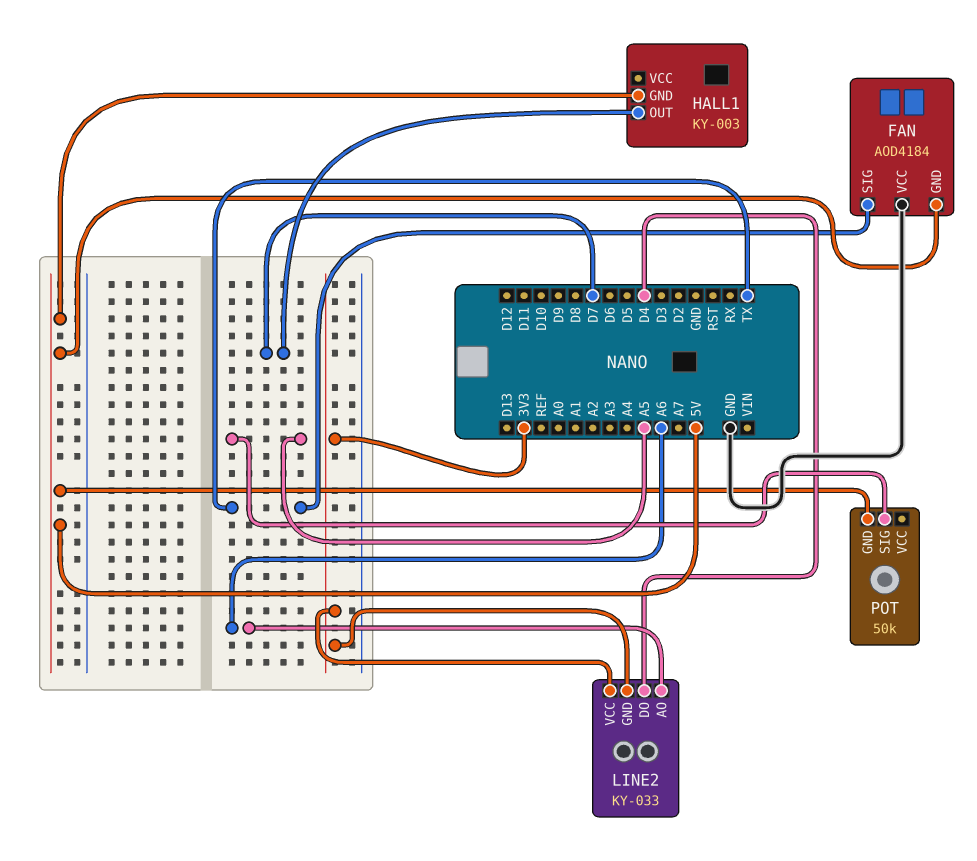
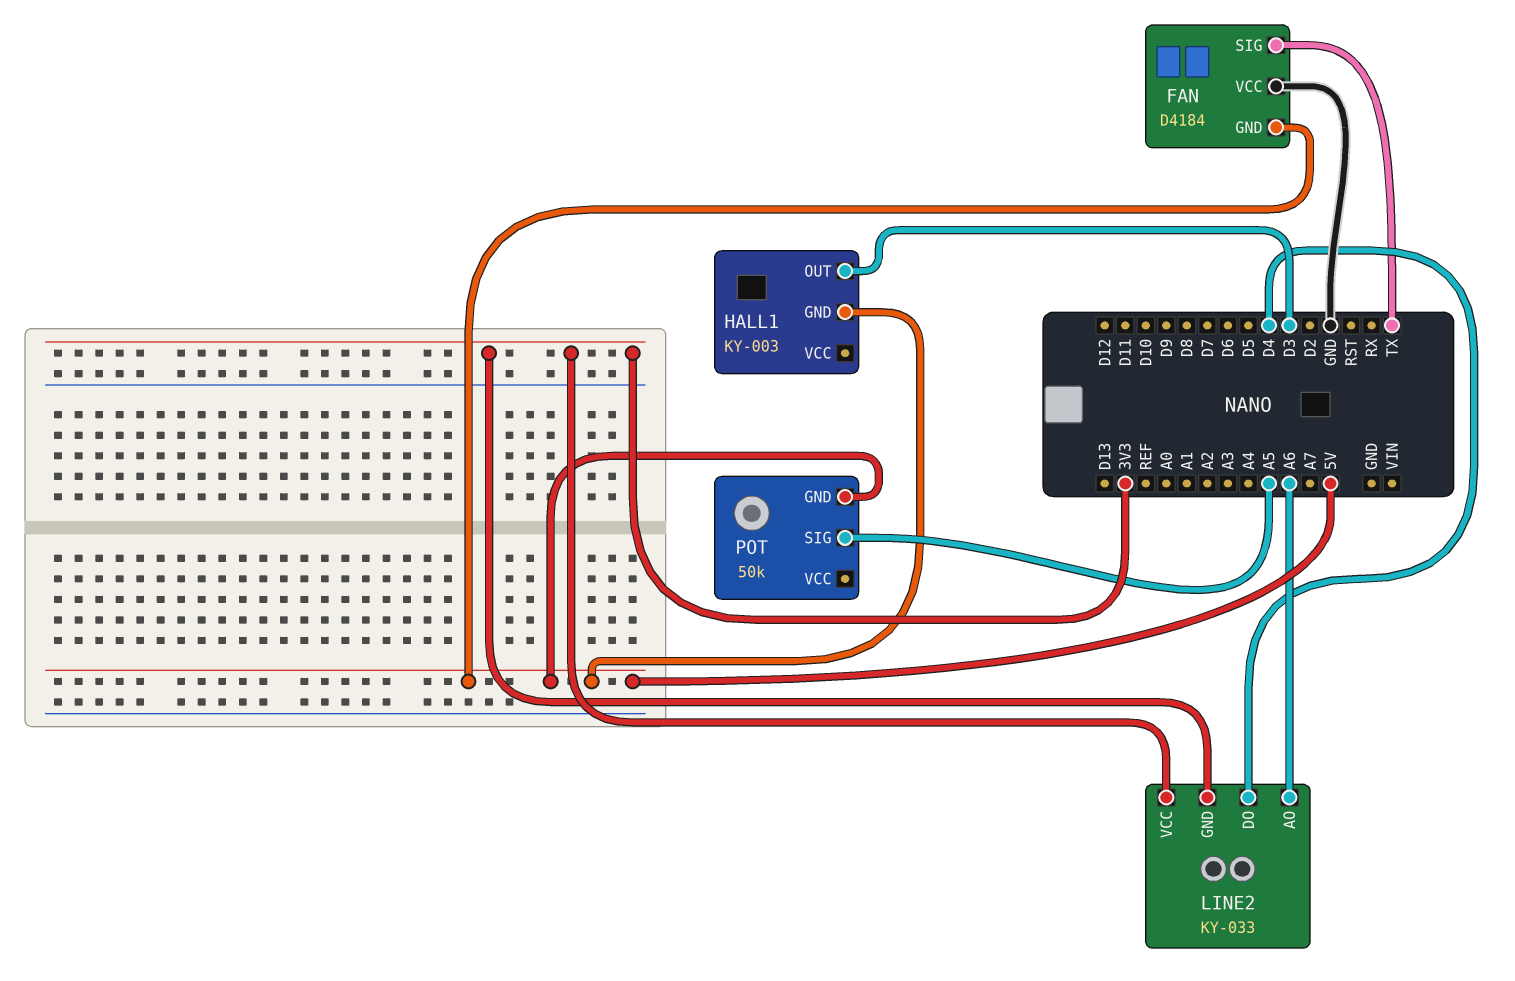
FAN: AOD4184 -> D4184
HALL1 pin OUT: D7 -> D3

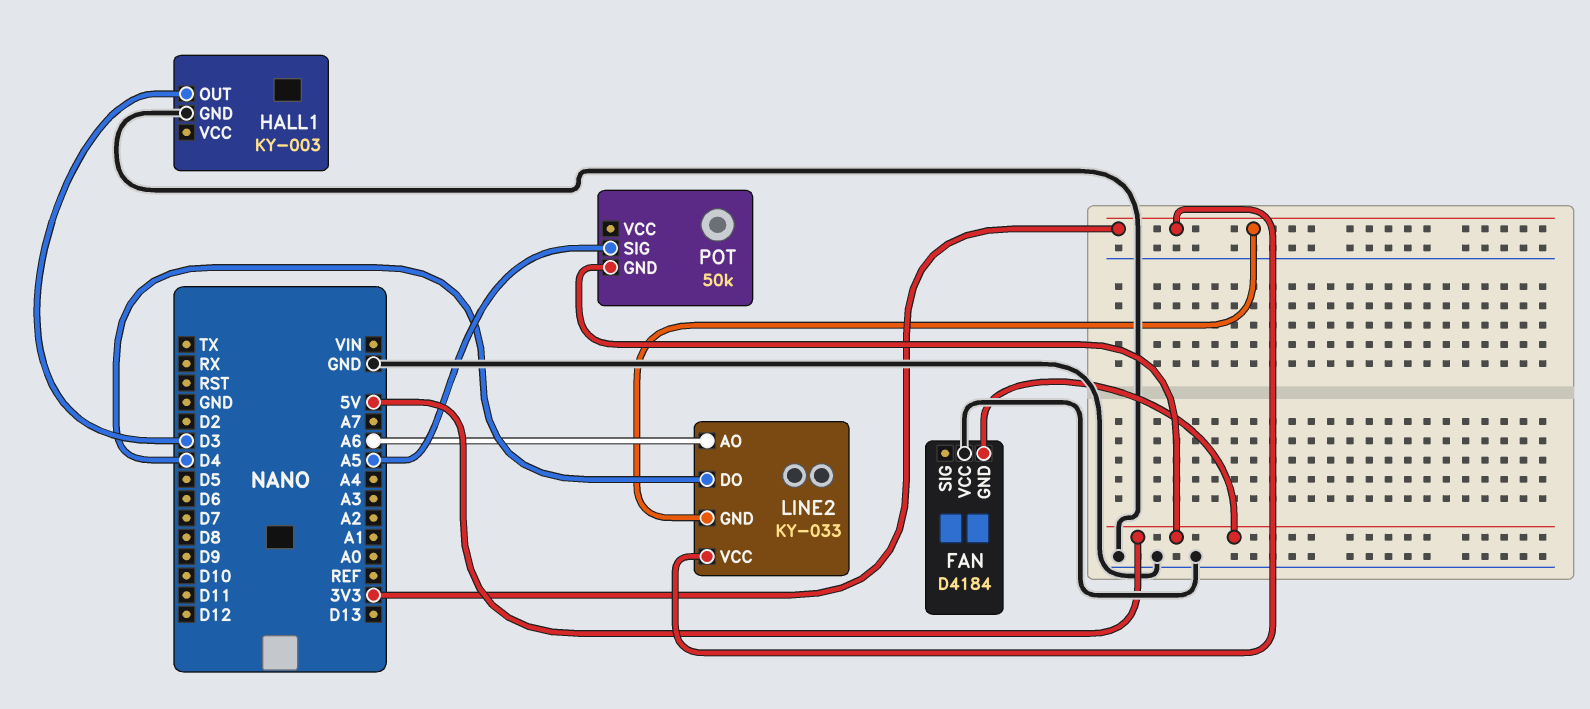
FAN pin SIG: TX -> none
HALL1 pin GND: 5V -> GND

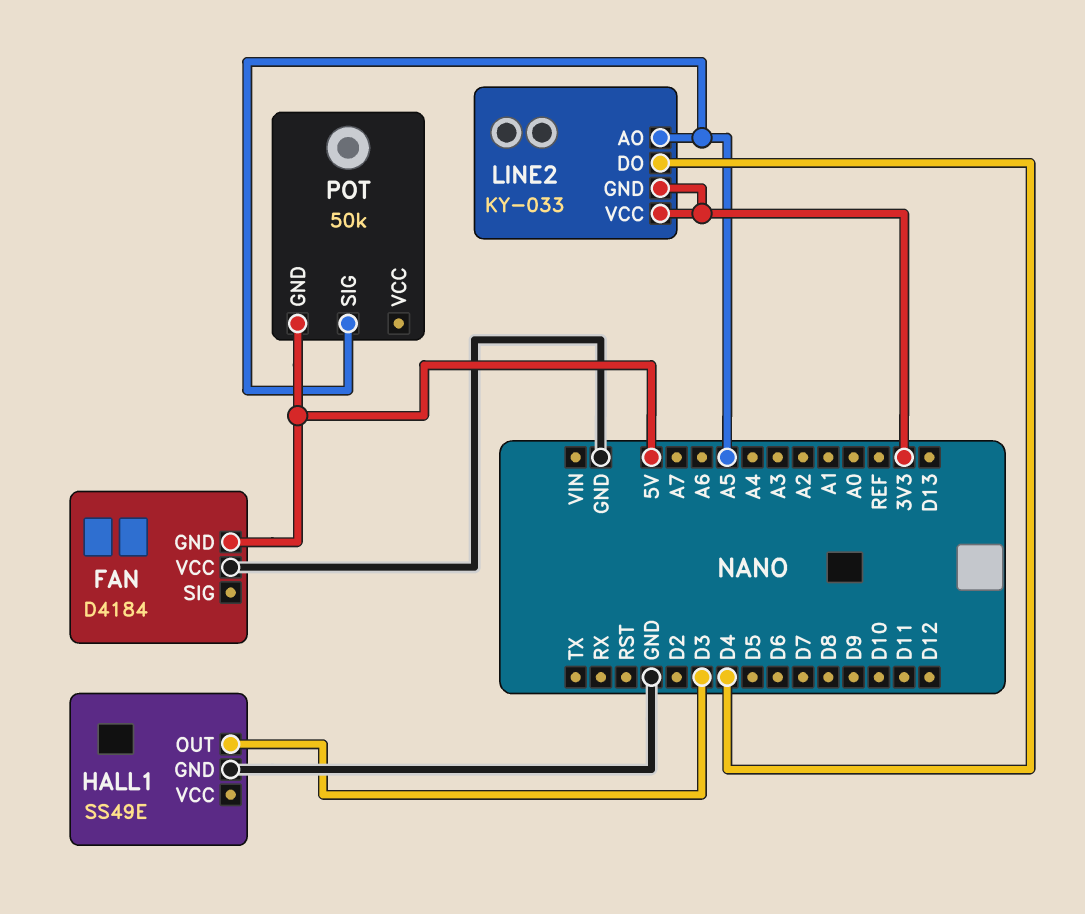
HALL1: KY-003 -> SS49E
LINE2 pin AO: A6 -> A5

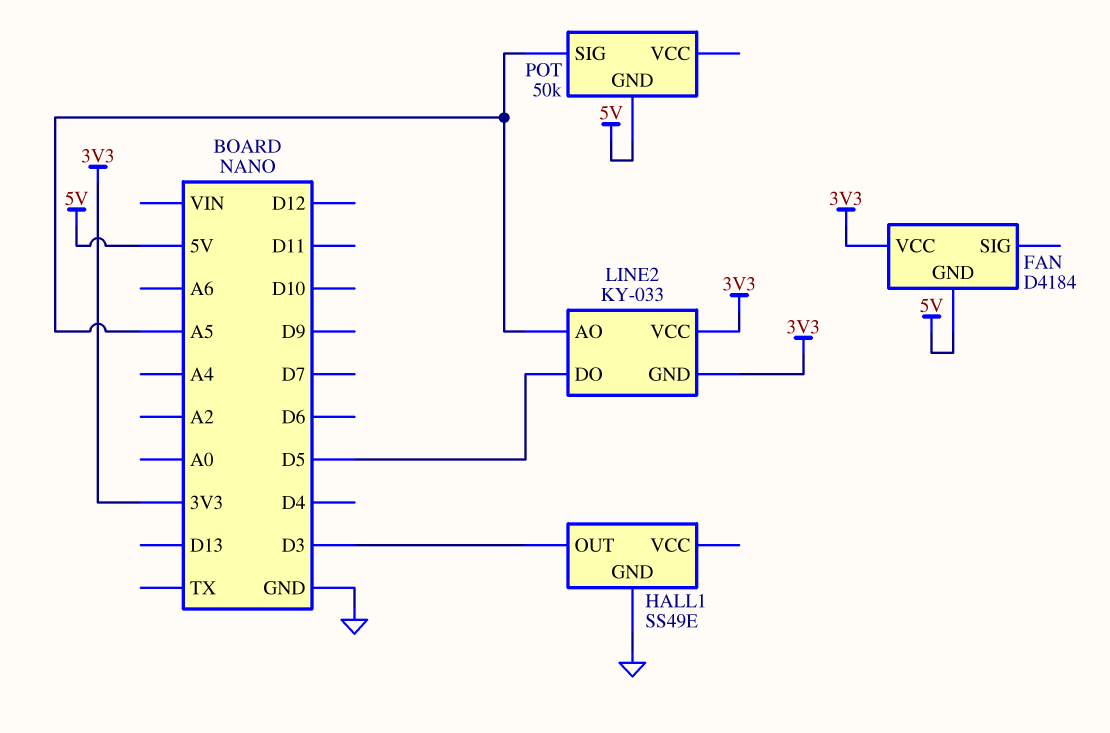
FAN pin VCC: GND -> 3V3
LINE2 pin DO: D4 -> D5

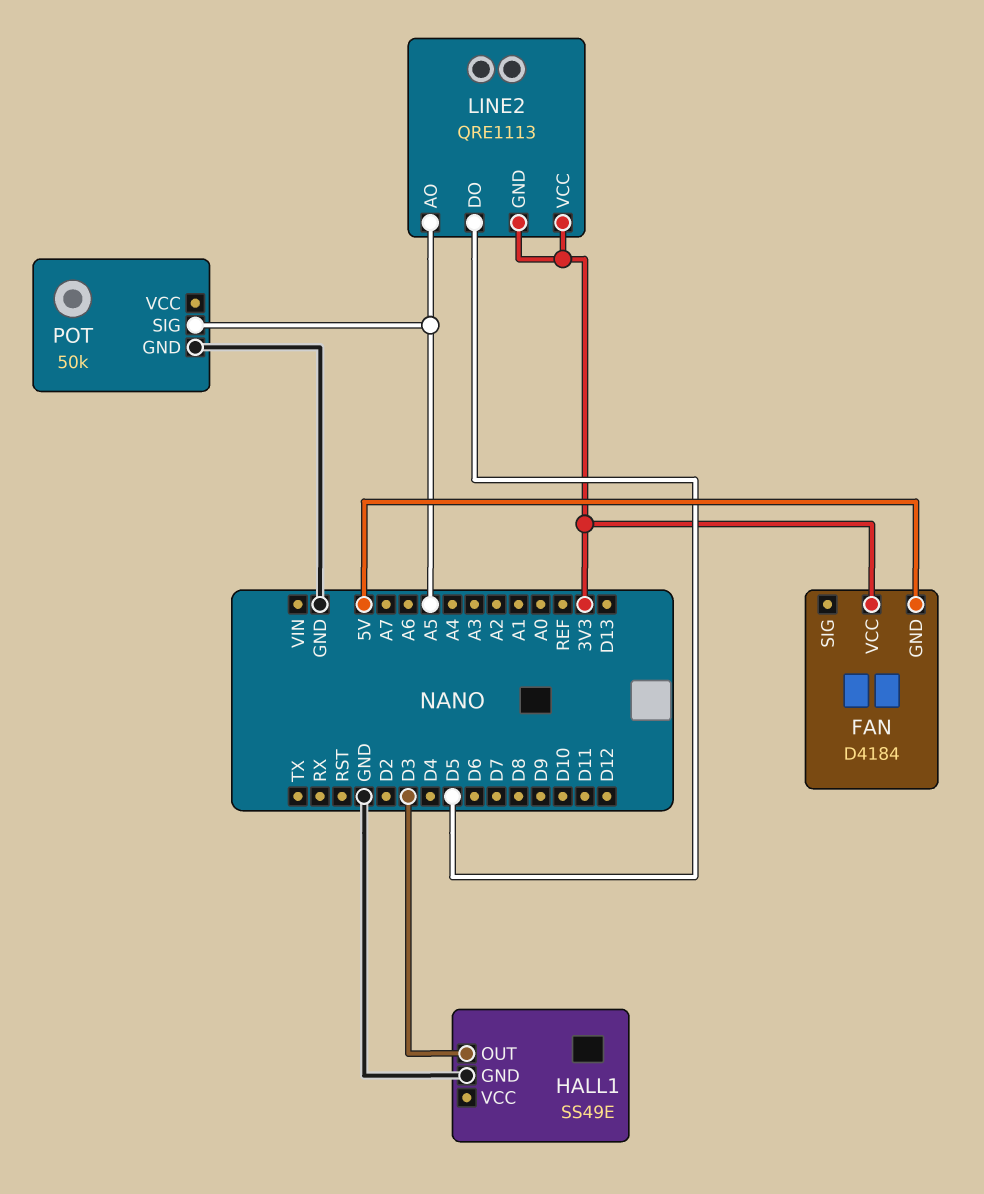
LINE2: KY-033 -> QRE1113
POT pin GND: 5V -> GND

